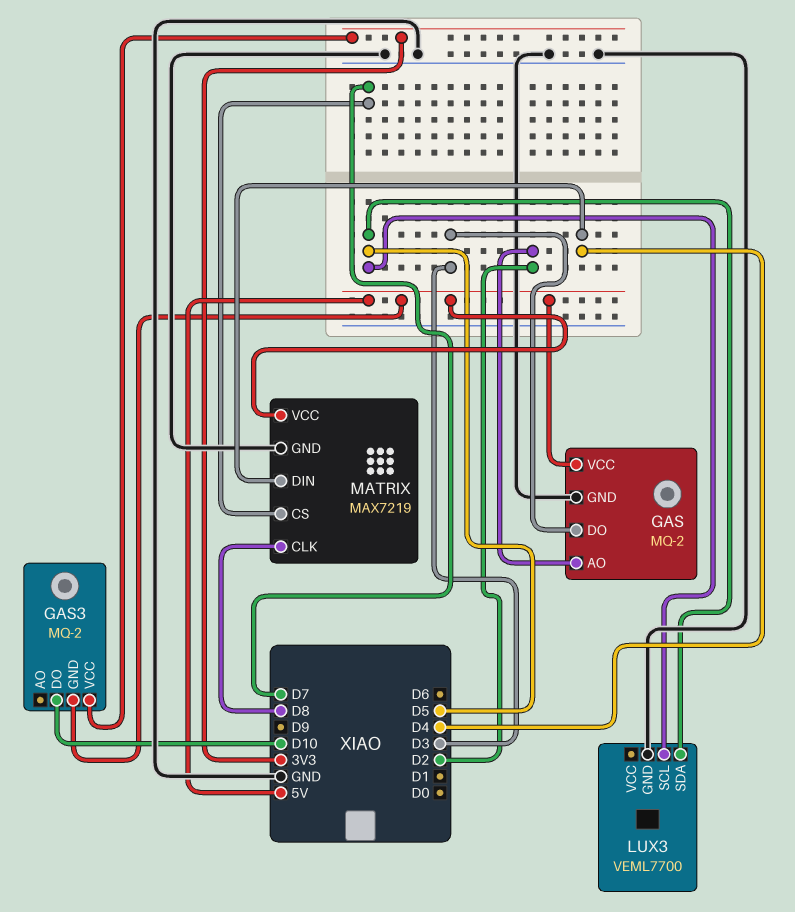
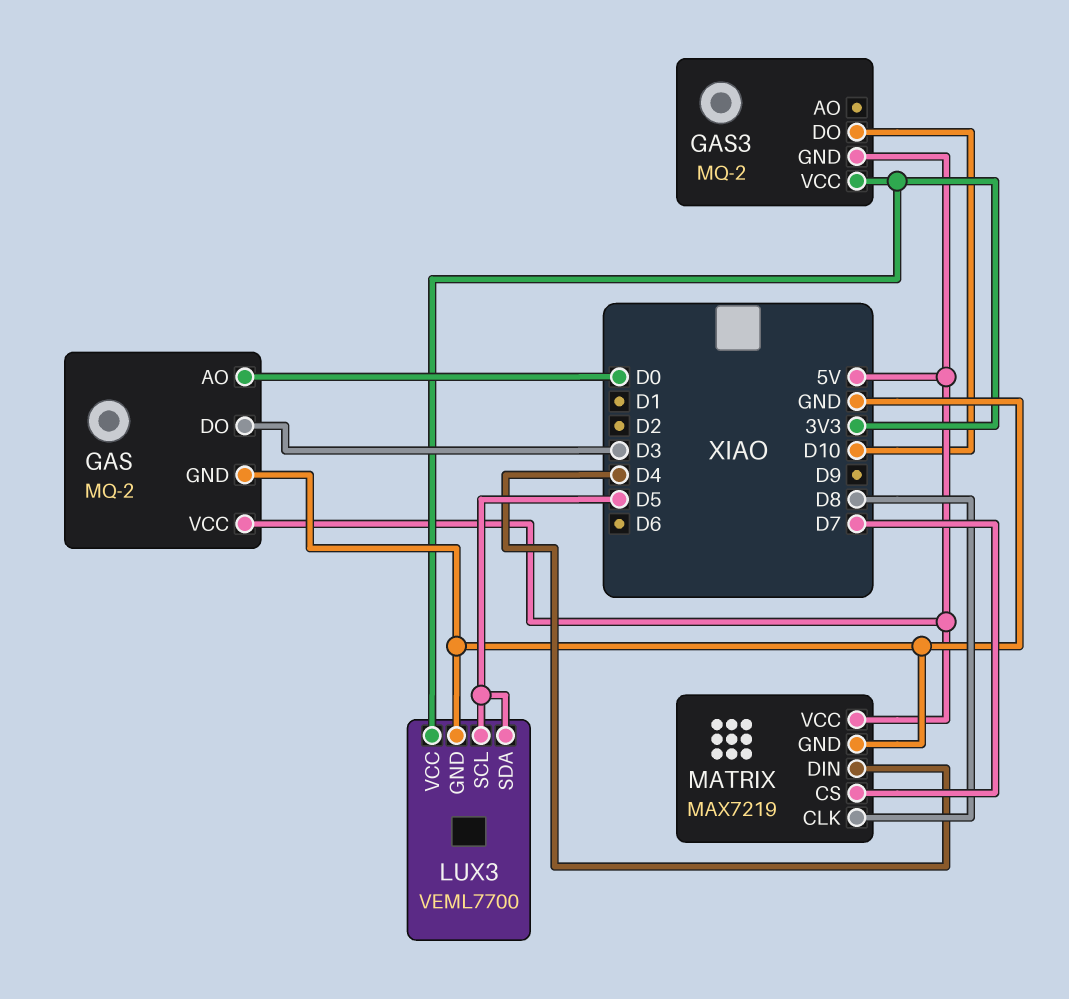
GAS pin AO: D2 -> D0
LUX3 pin VCC: none -> 3V3

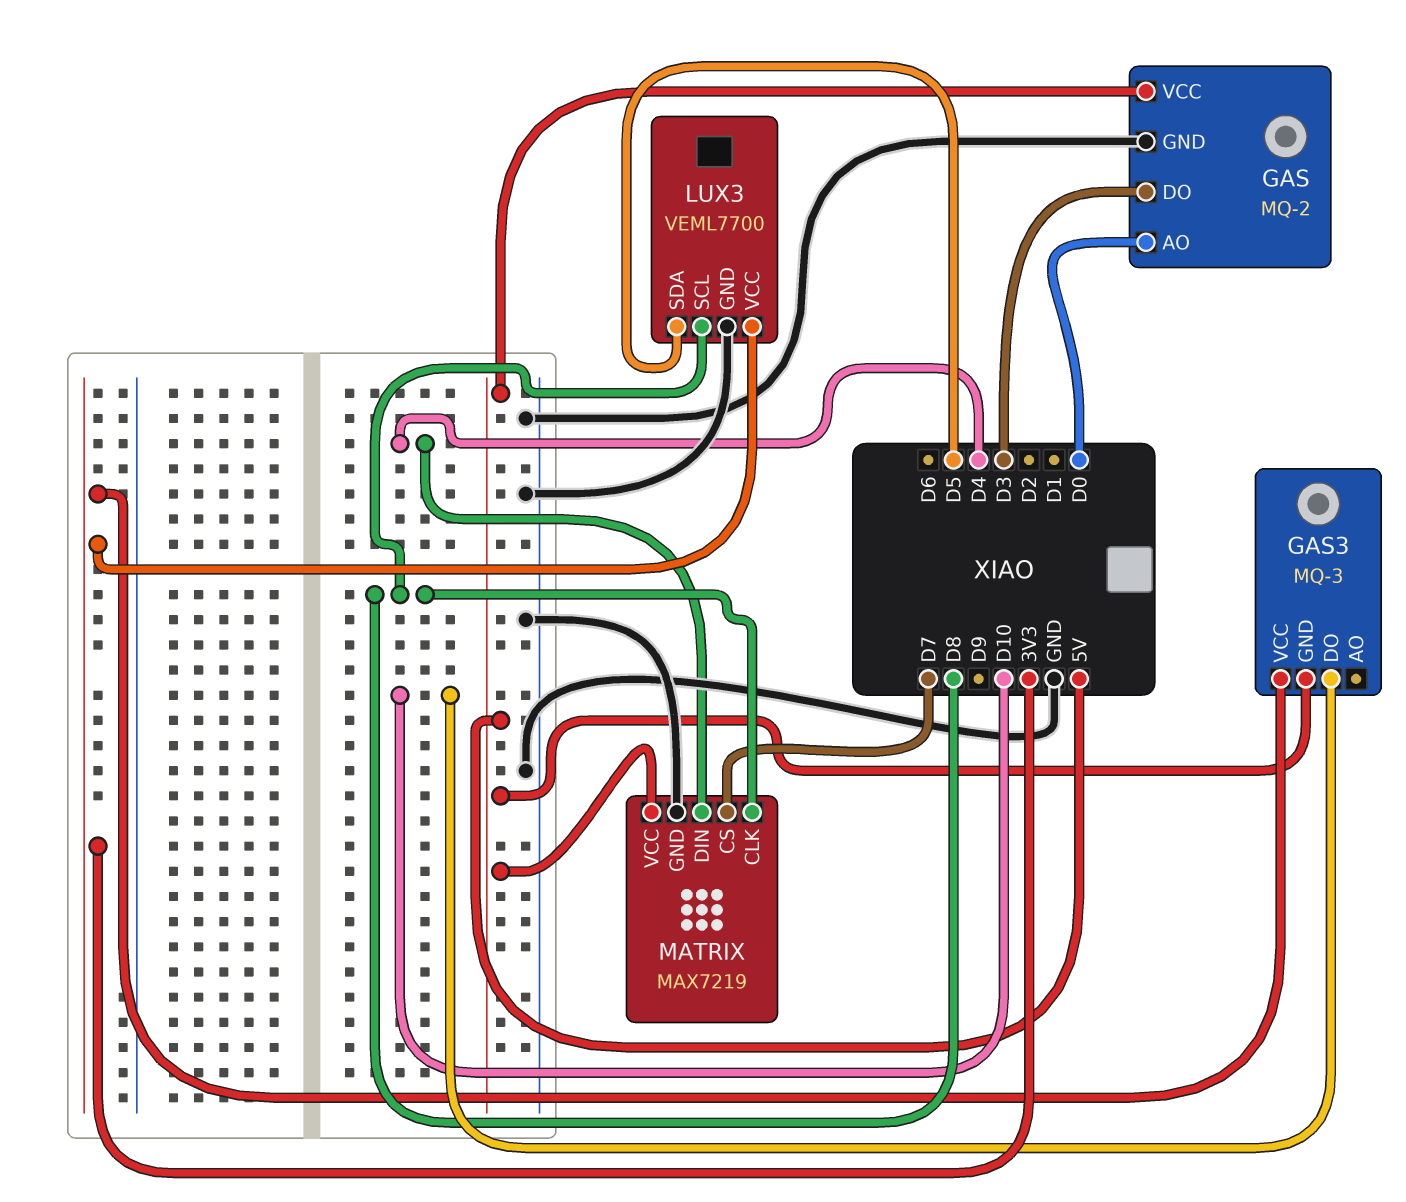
GAS3: MQ-2 -> MQ-3
LUX3 pin SCL: D5 -> D8

